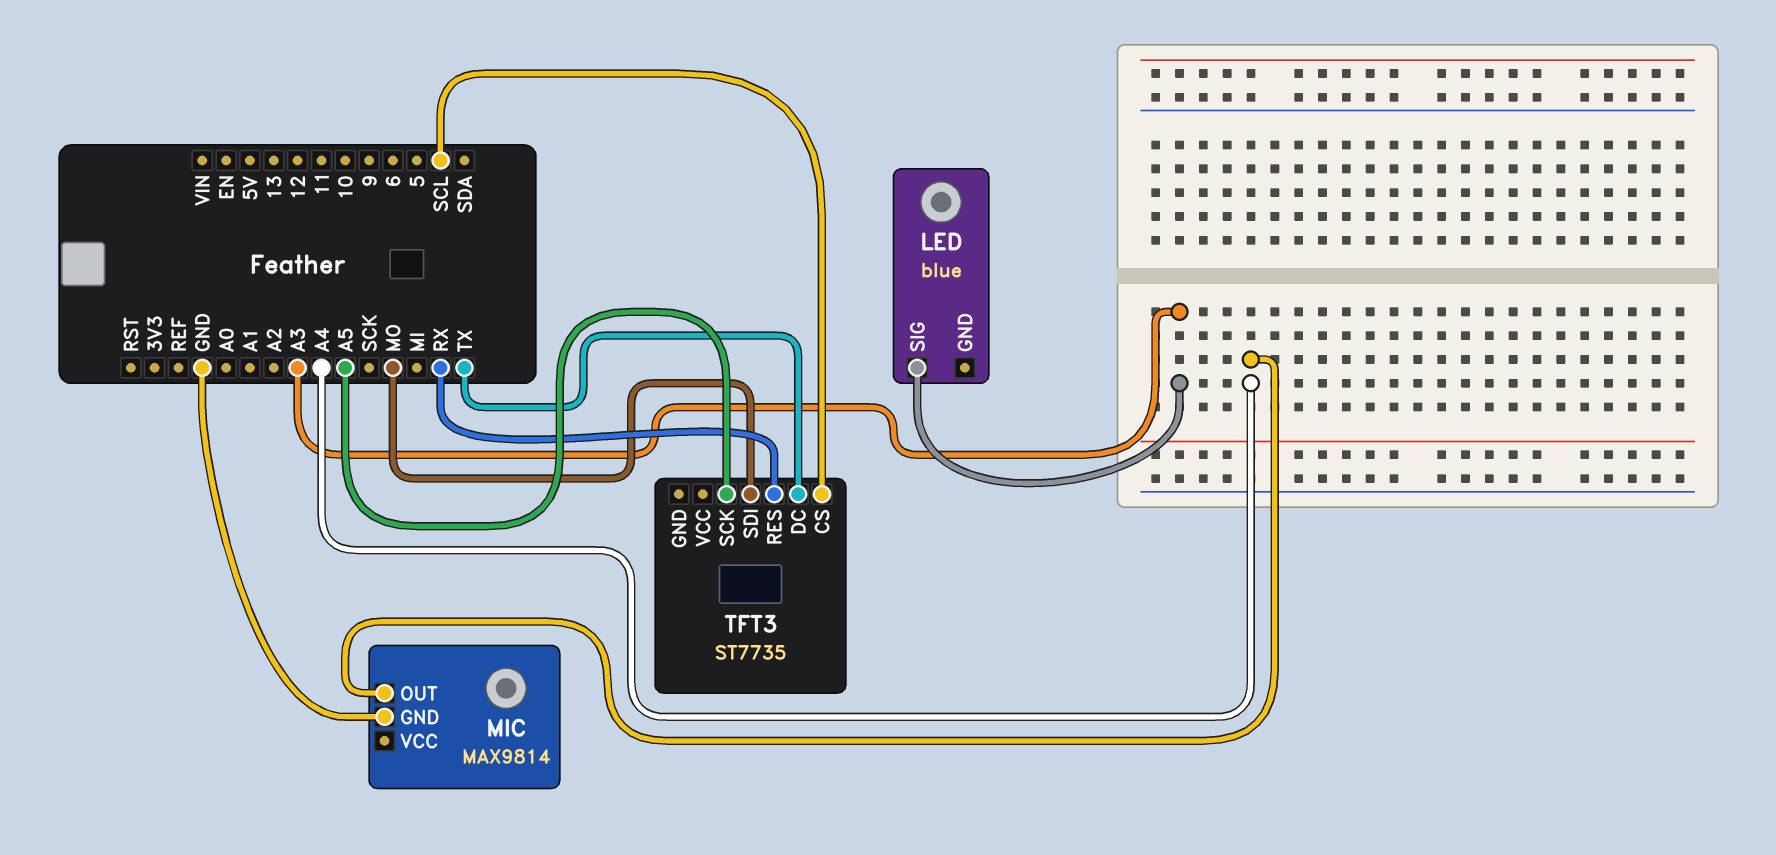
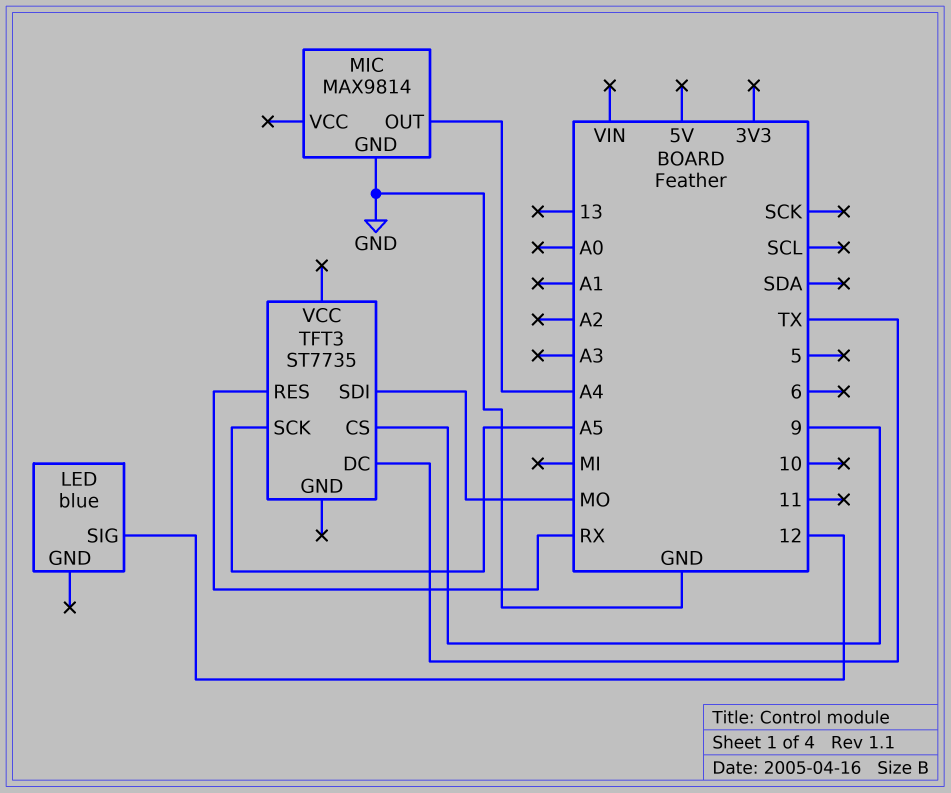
LED pin SIG: A3 -> 12
TFT3 pin CS: SCL -> 9

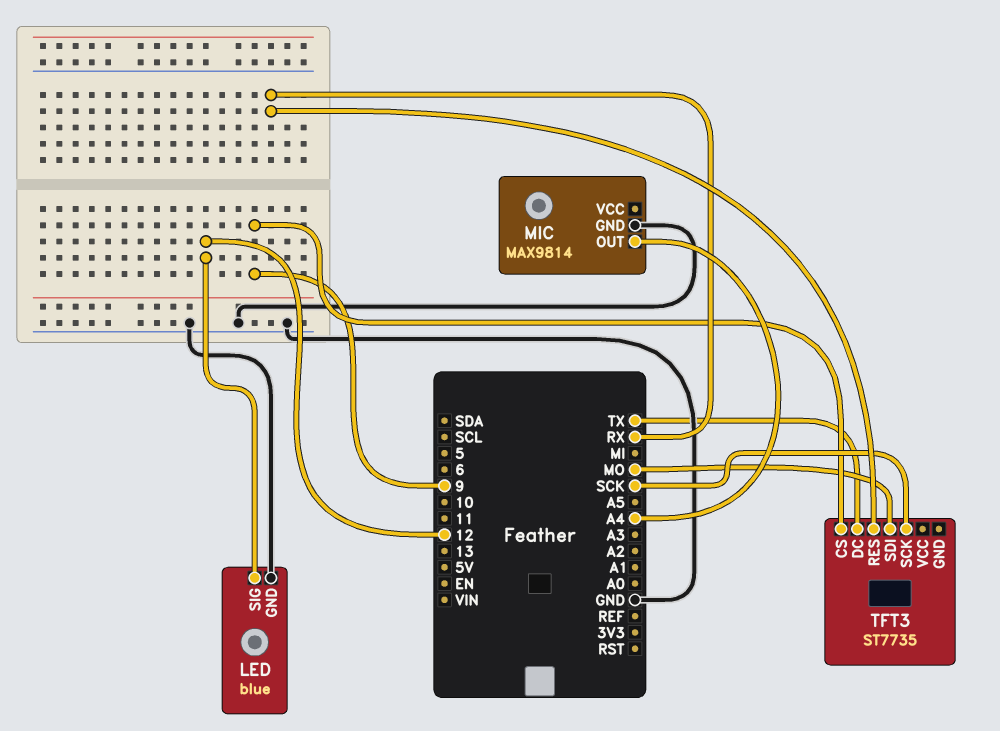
LED pin GND: none -> GND
TFT3 pin SCK: A5 -> SCK

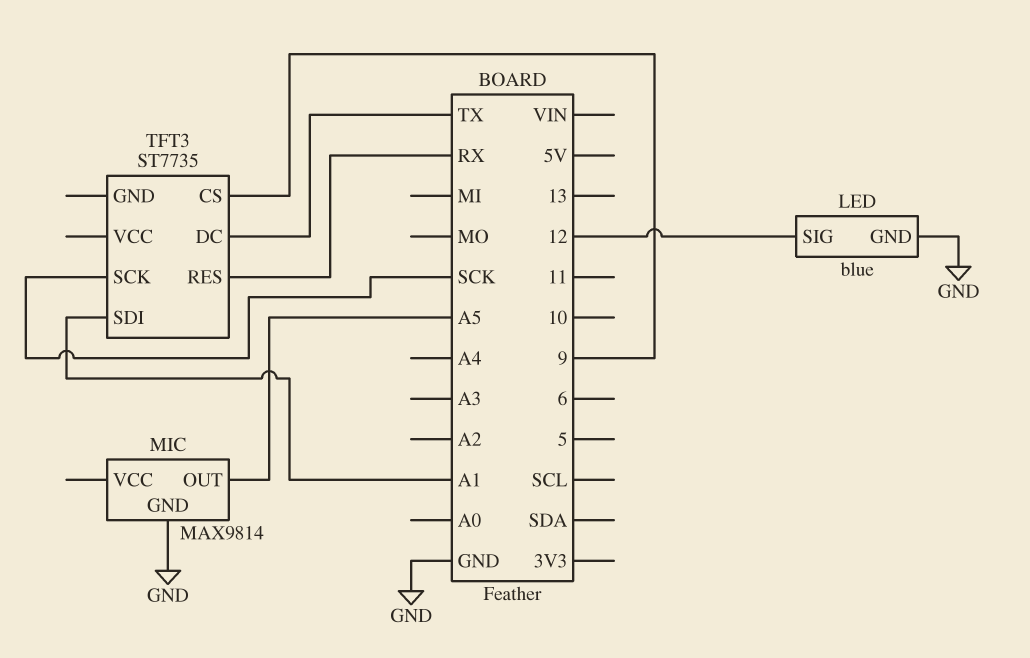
MIC pin OUT: A4 -> A5
TFT3 pin SDI: MO -> A1

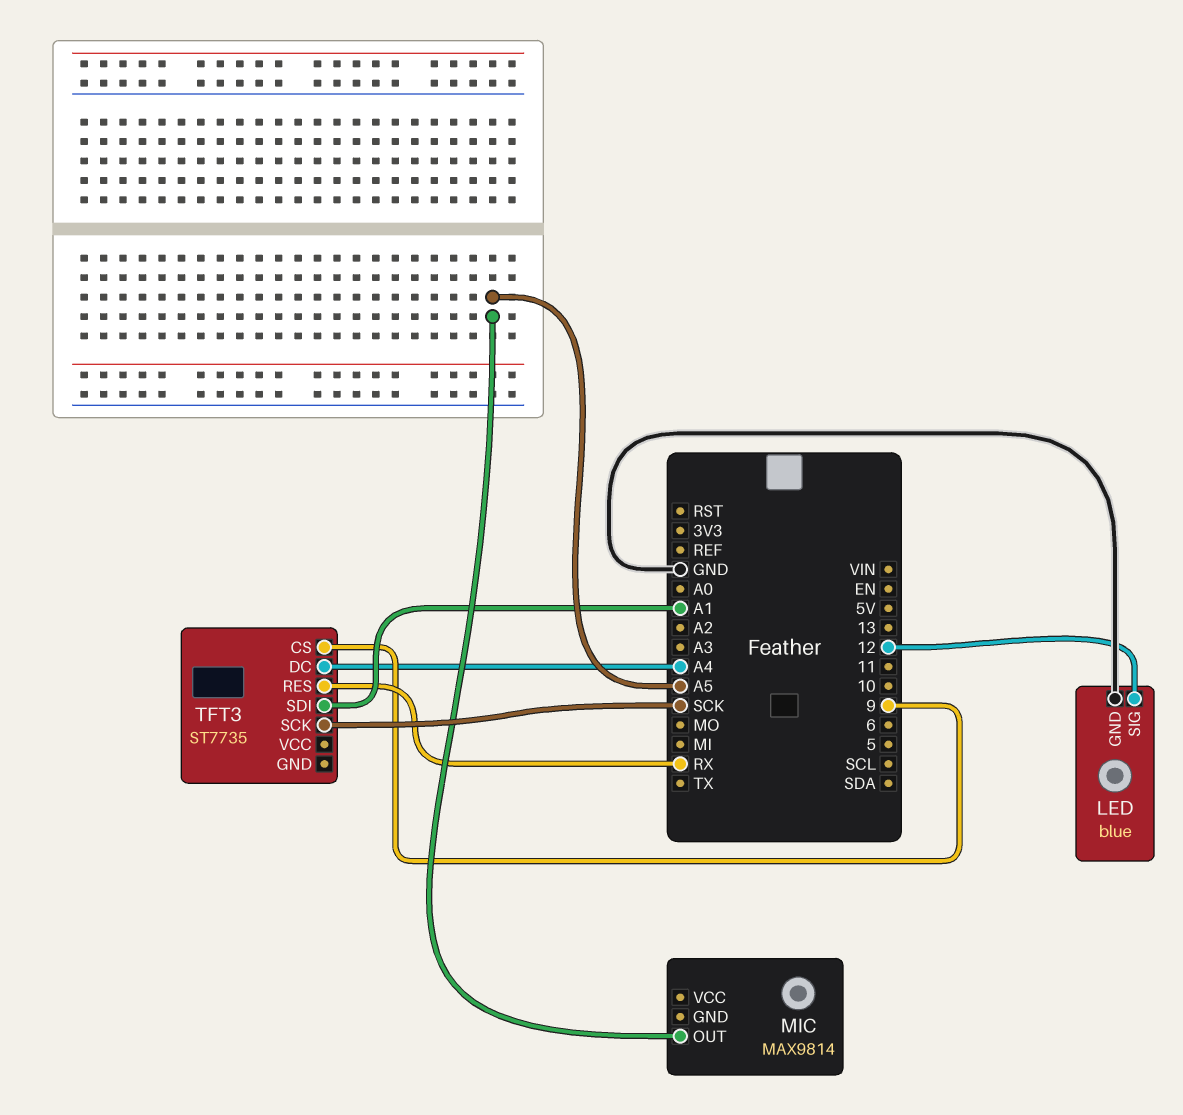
MIC pin GND: GND -> none
TFT3 pin DC: TX -> A4

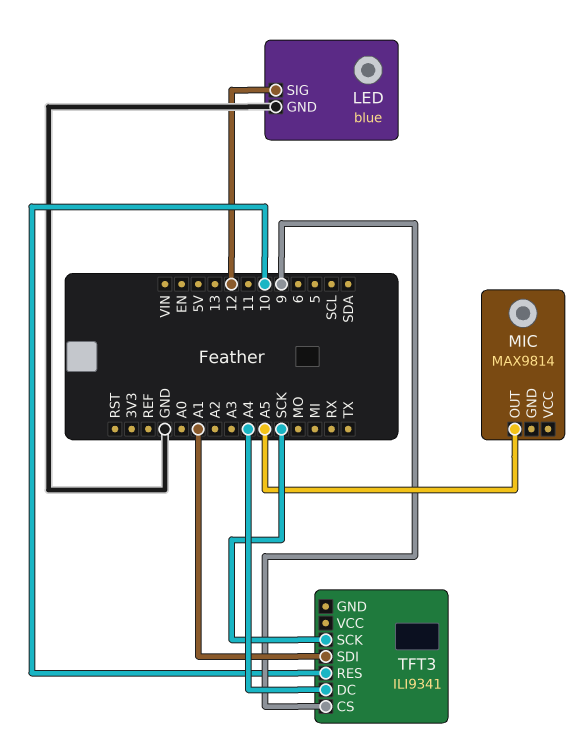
TFT3: ST7735 -> ILI9341
TFT3 pin RES: RX -> 10

